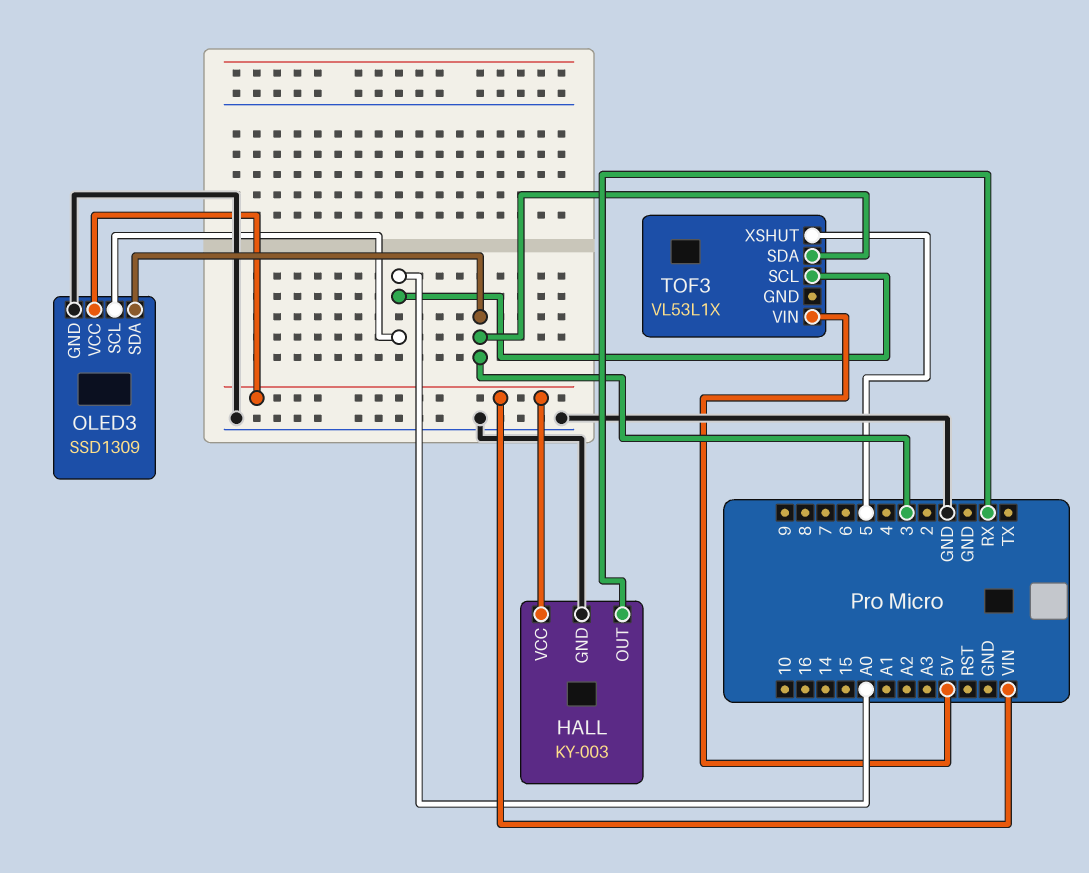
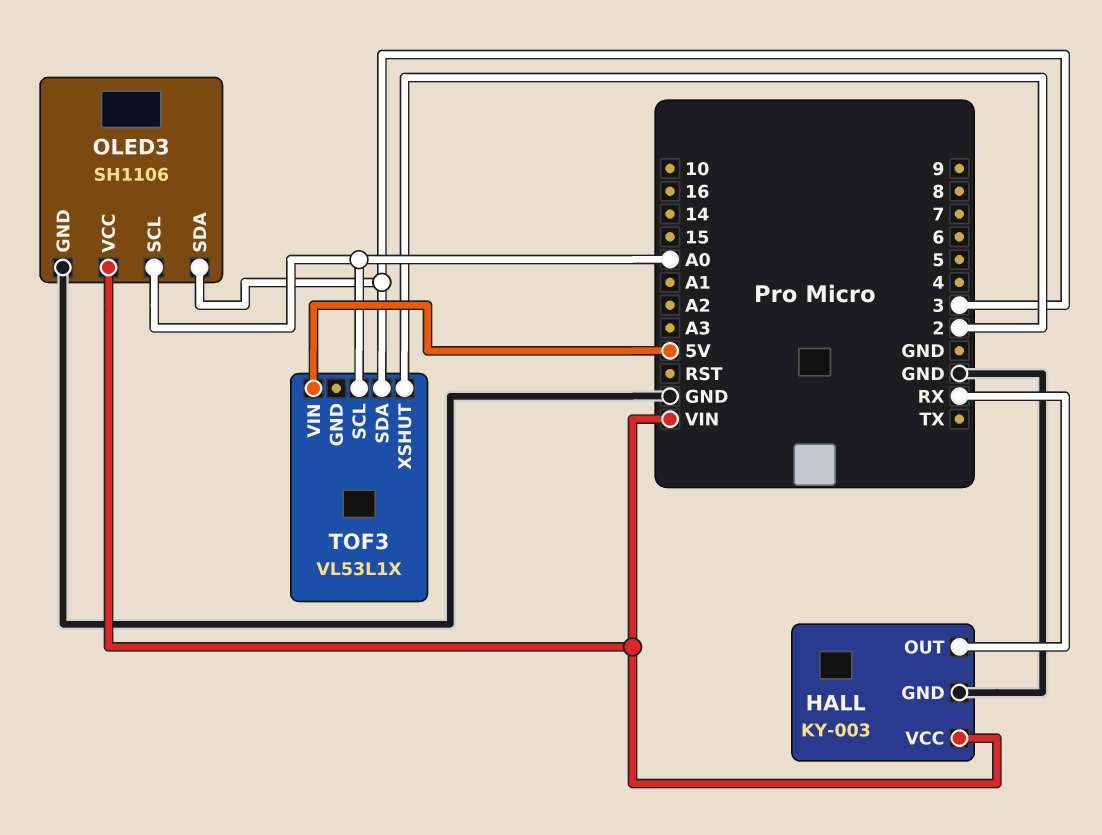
OLED3: SSD1309 -> SH1106
TOF3 pin XSHUT: 5 -> 2

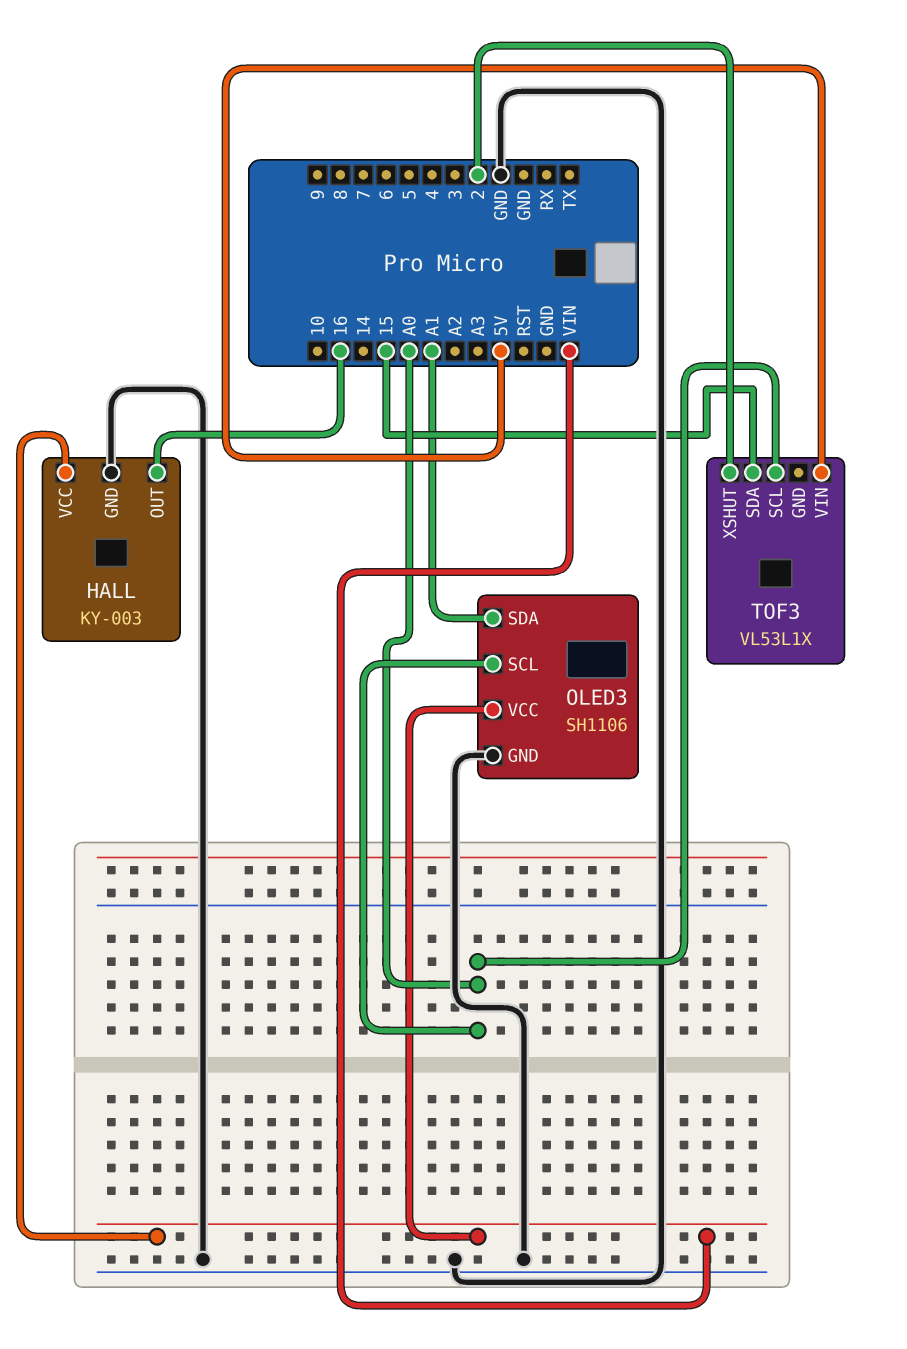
HALL pin OUT: RX -> 16
OLED3 pin SDA: 3 -> A1
TOF3 pin SDA: 3 -> 15

